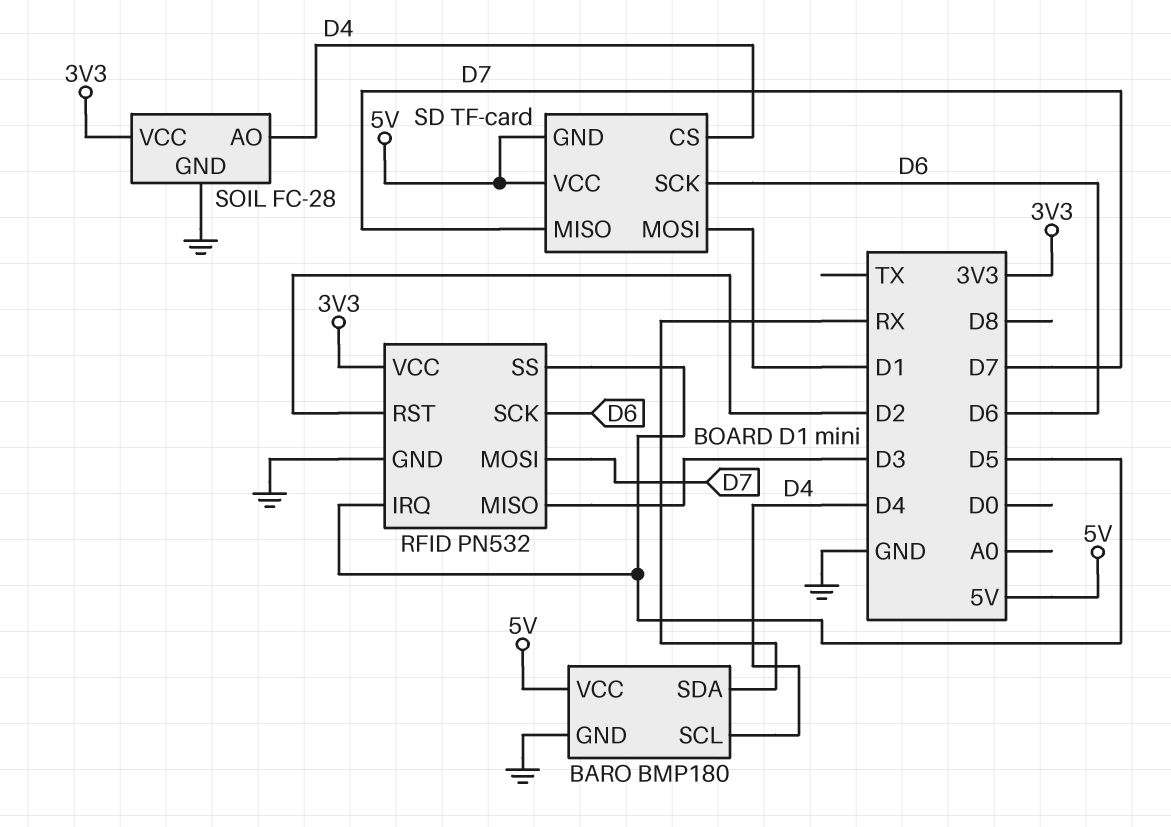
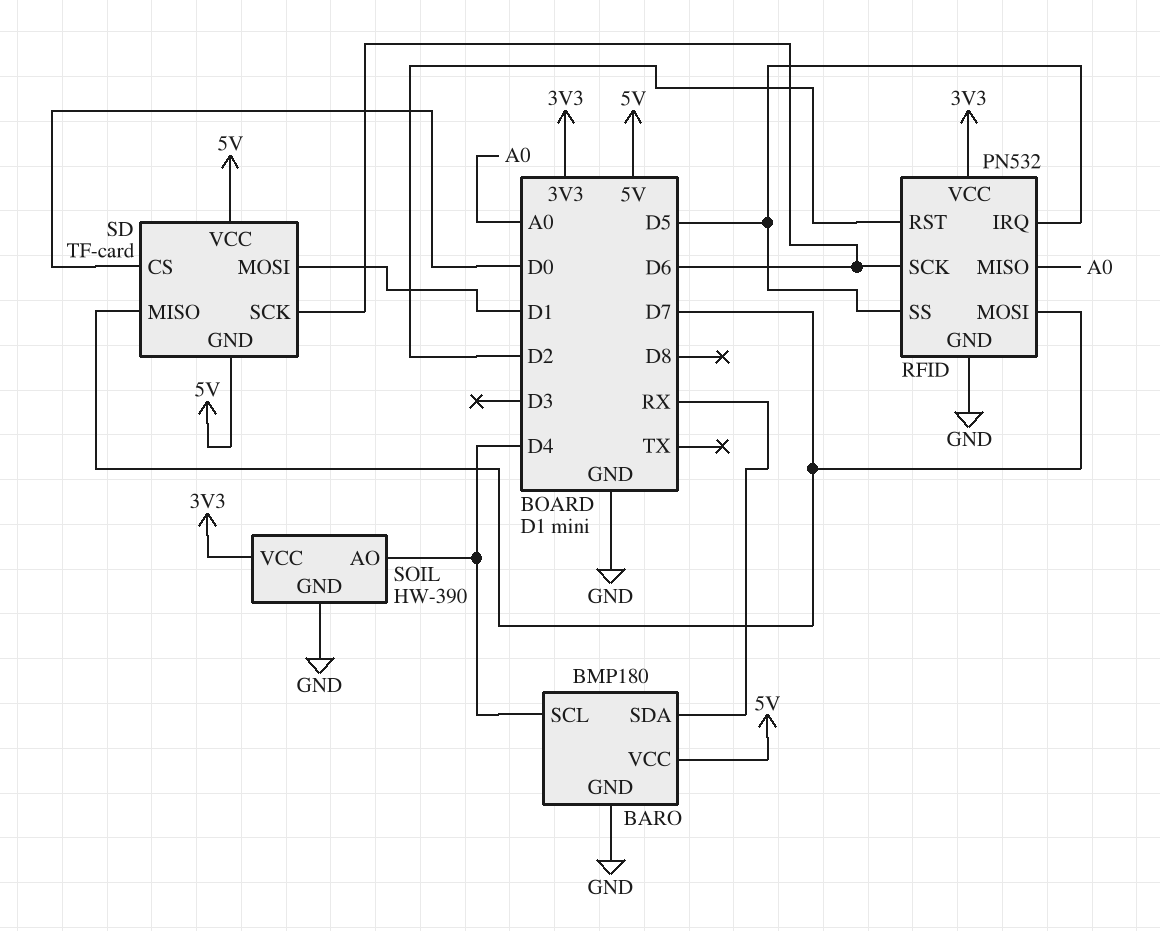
RFID pin MISO: D3 -> A0
SD pin CS: D4 -> D0
SOIL: FC-28 -> HW-390

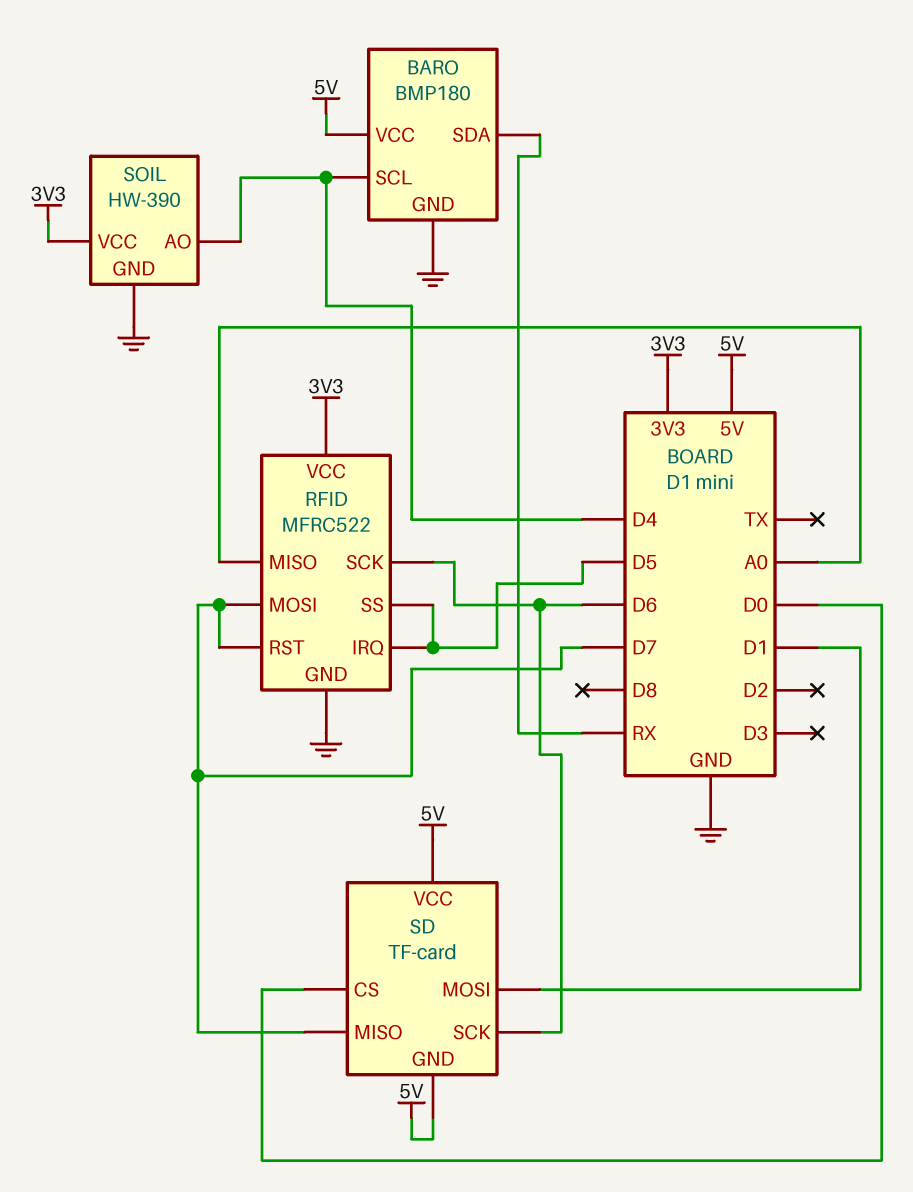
RFID: PN532 -> MFRC522
RFID pin RST: D2 -> D7

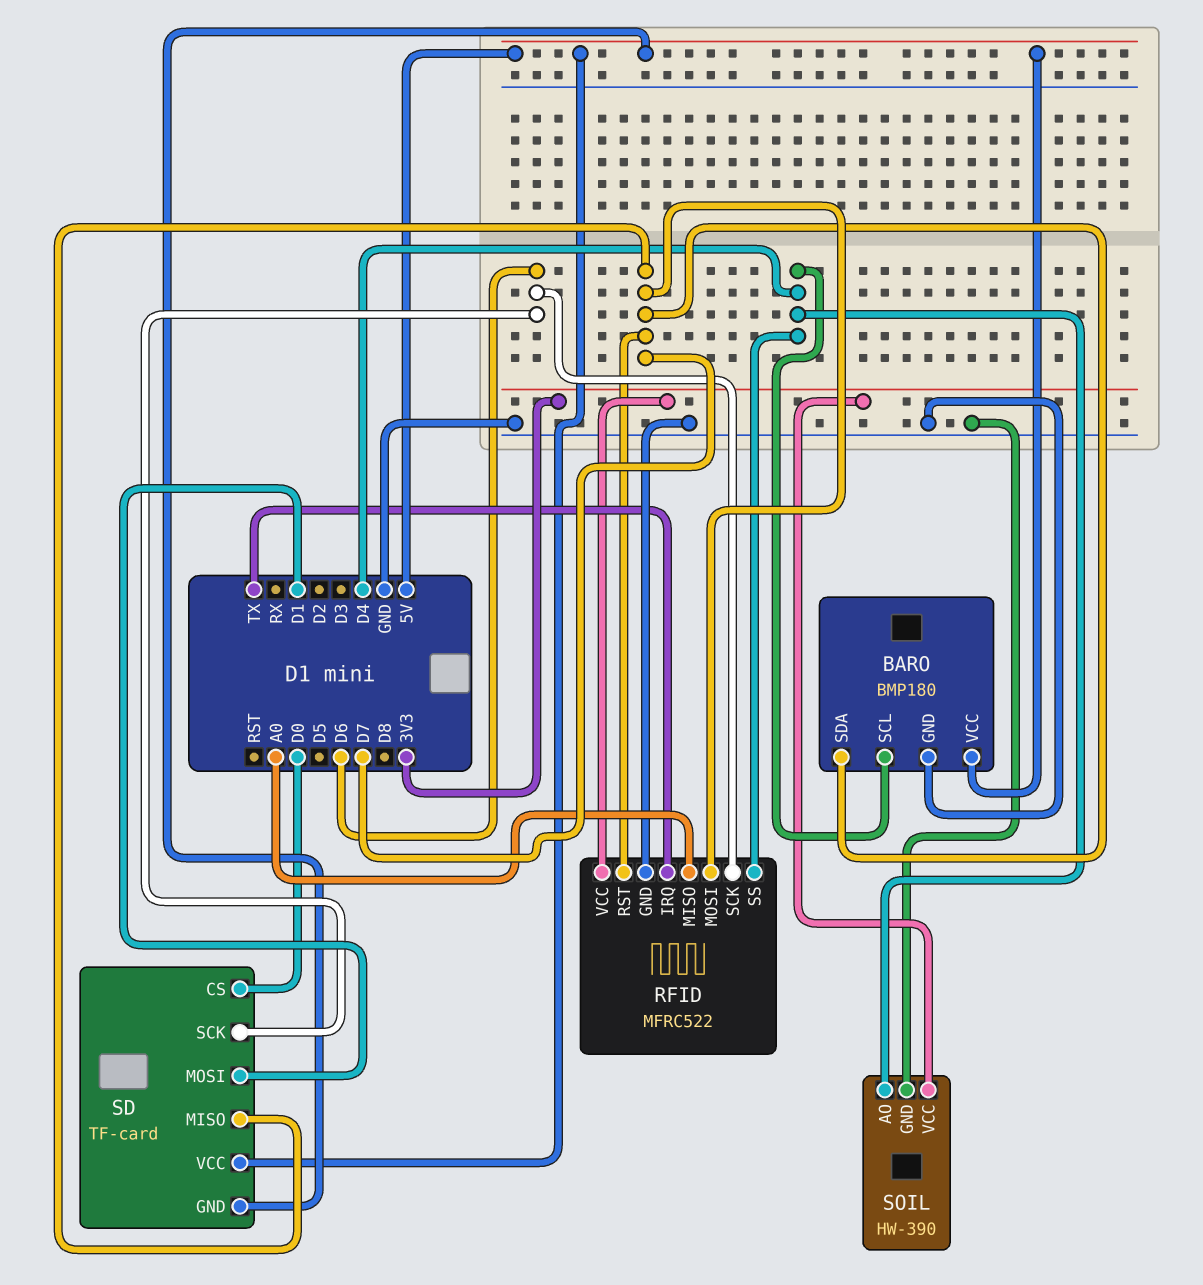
BARO pin SDA: RX -> D7
RFID pin IRQ: D5 -> TX
RFID pin SS: D5 -> D4

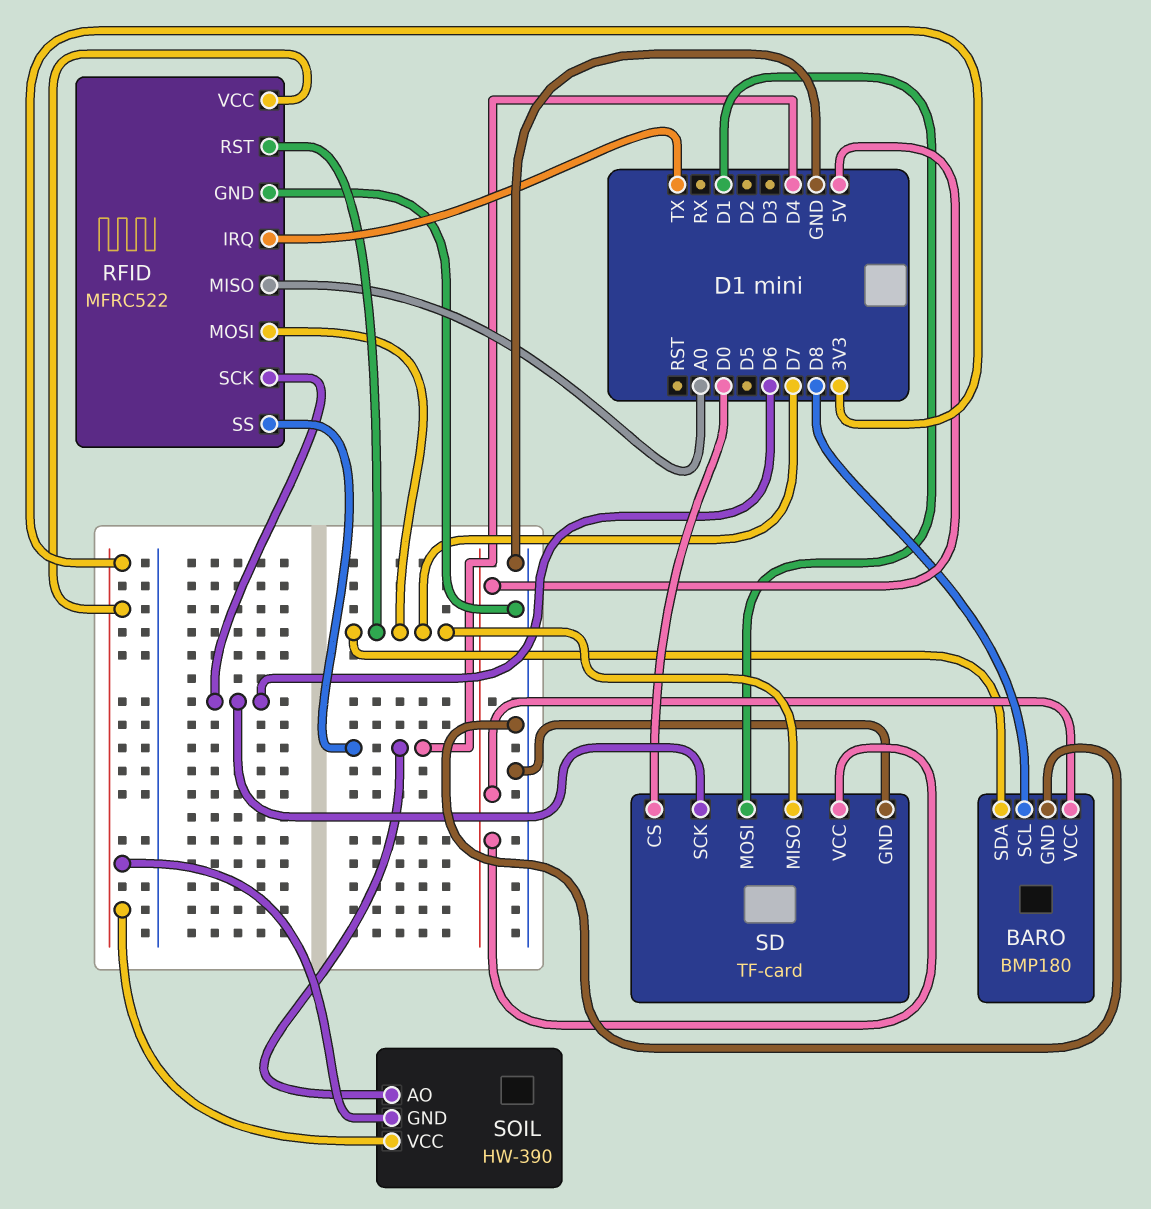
BARO pin SCL: D4 -> D8
SD pin GND: 5V -> GND
SOIL pin GND: GND -> 3V3

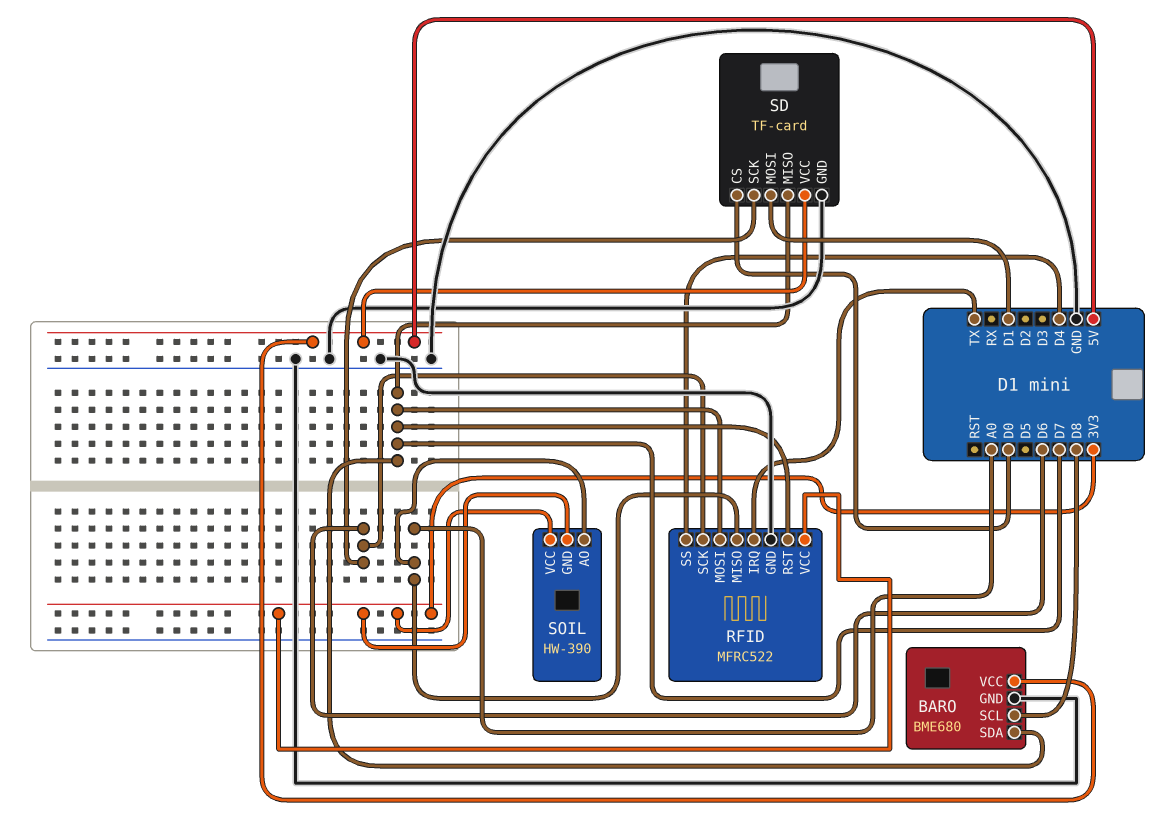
BARO: BMP180 -> BME680
SOIL pin AO: D4 -> A0

